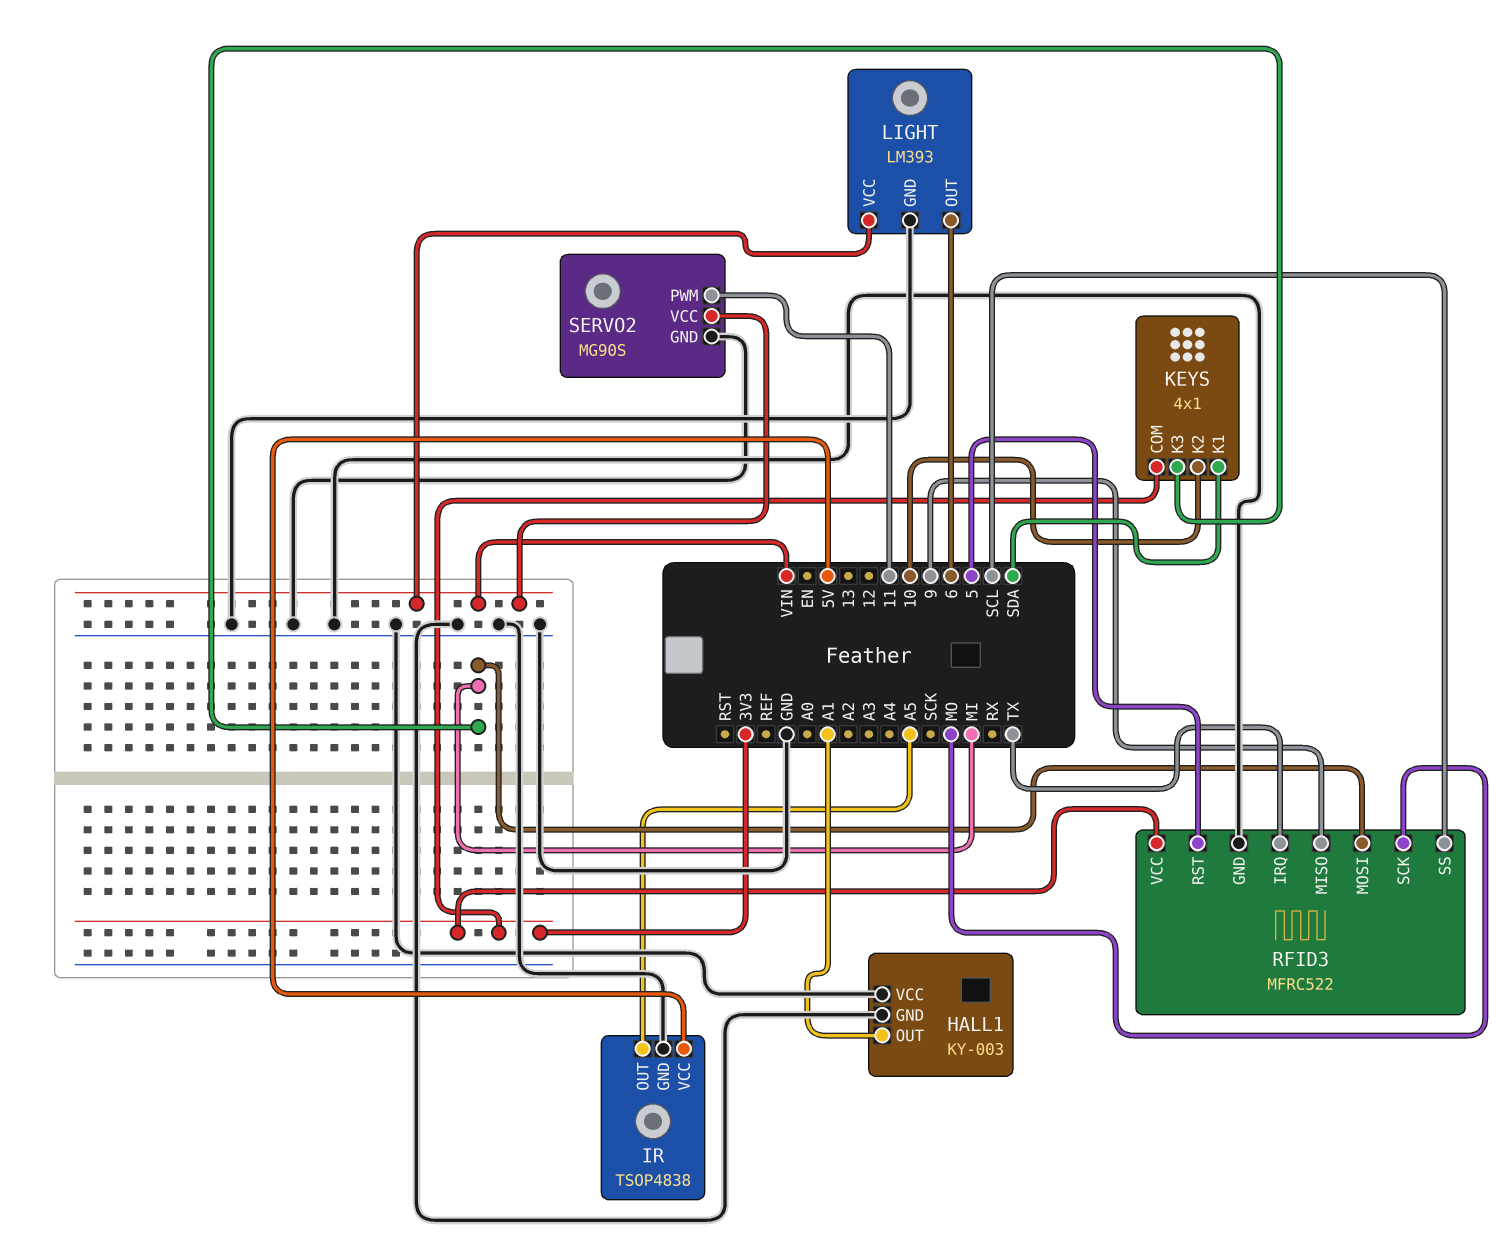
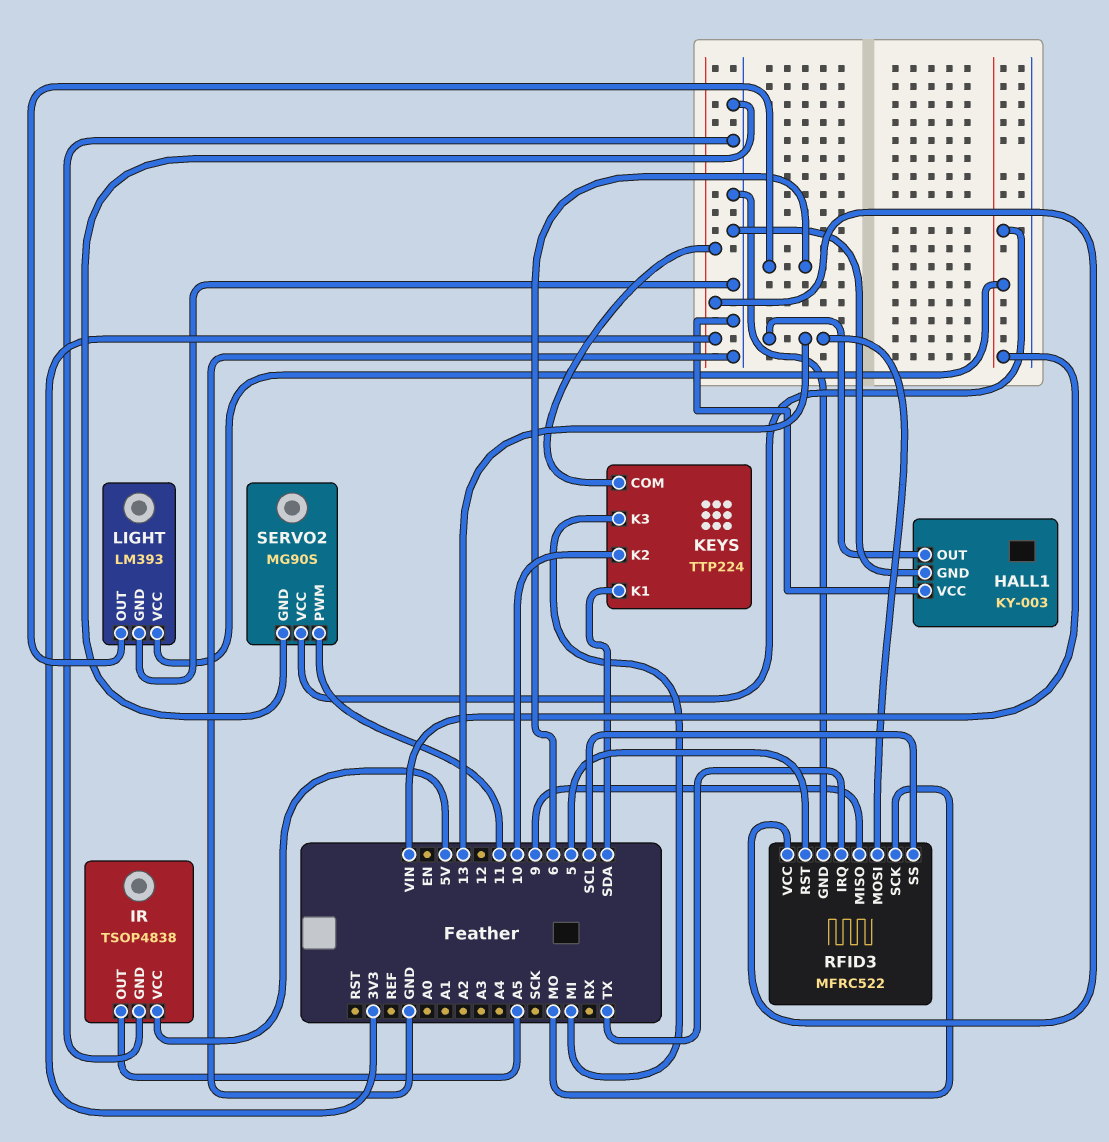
HALL1 pin OUT: A1 -> 13
KEYS: 4x1 -> TTP224
RFID3 pin MOSI: MI -> 13

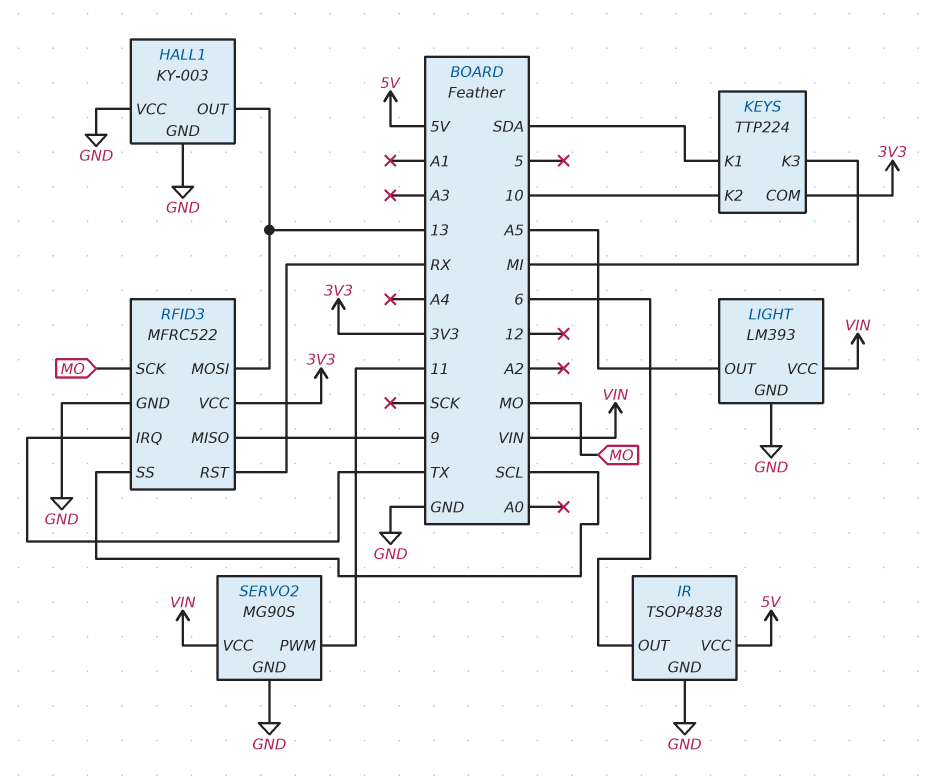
IR pin OUT: A5 -> 6
LIGHT pin OUT: 6 -> A5
RFID3 pin RST: 5 -> RX

